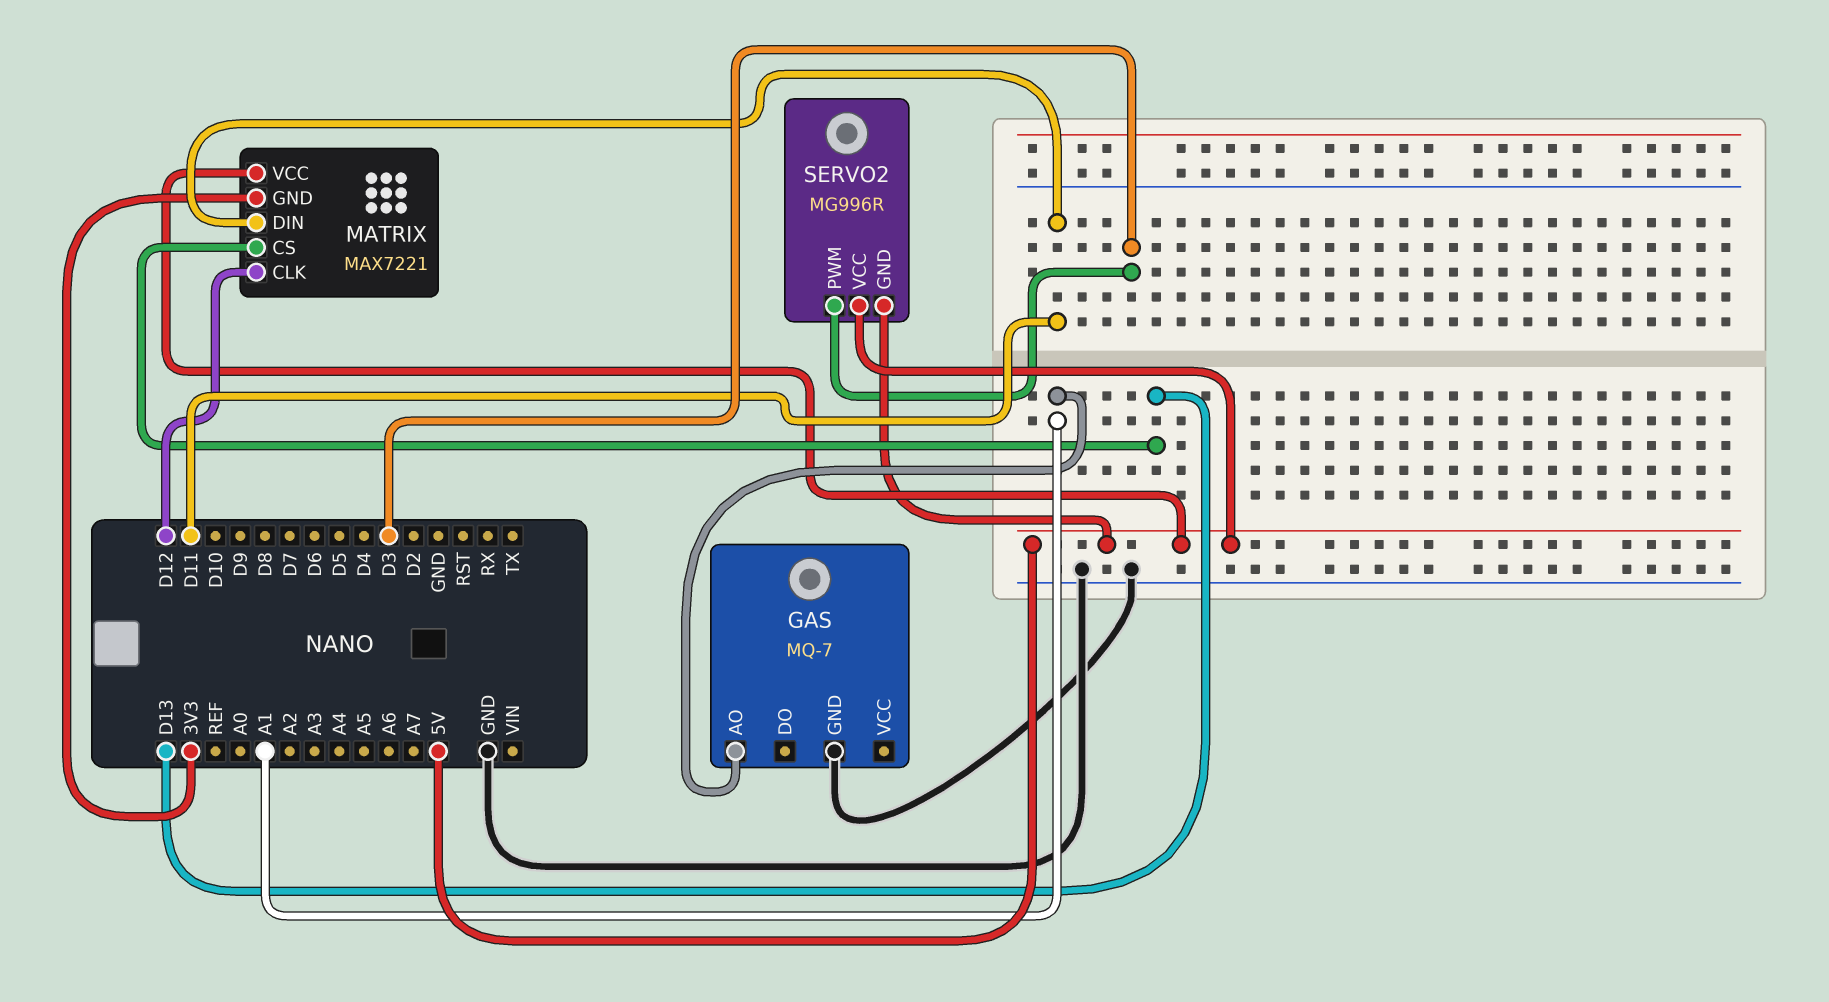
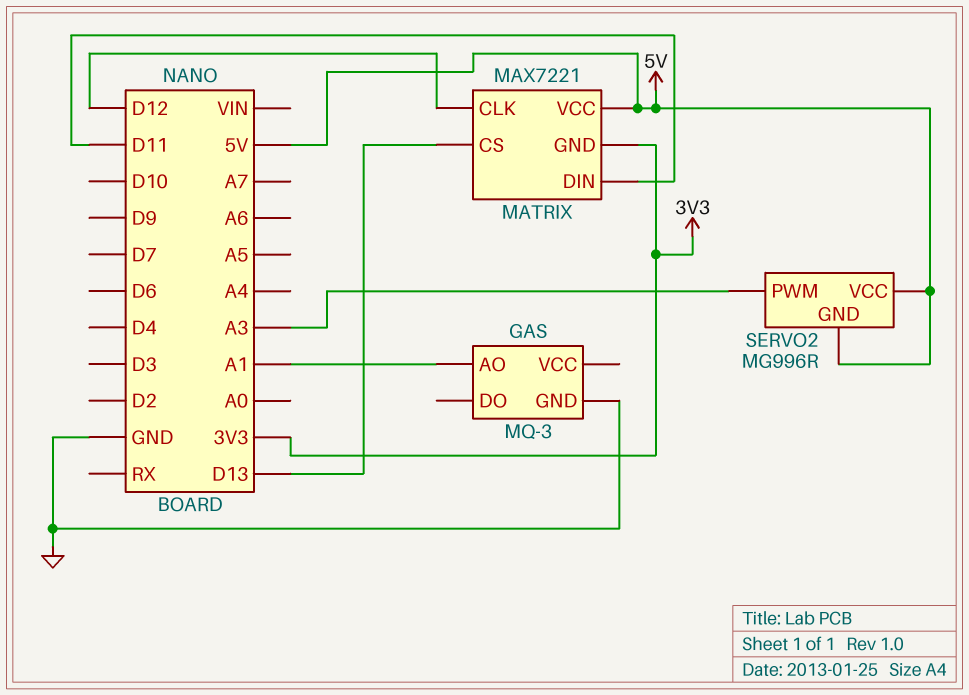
GAS: MQ-7 -> MQ-3
SERVO2 pin PWM: D3 -> A3

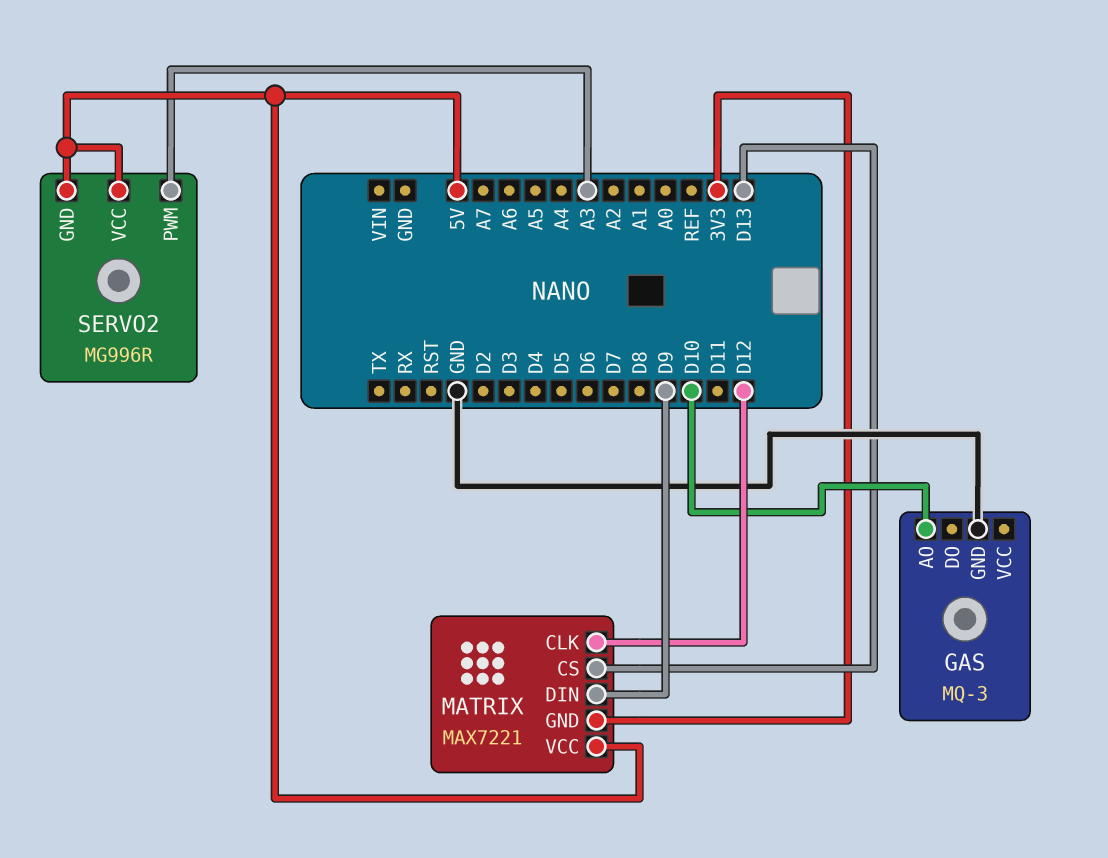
GAS pin AO: A1 -> D10
MATRIX pin DIN: D11 -> D9

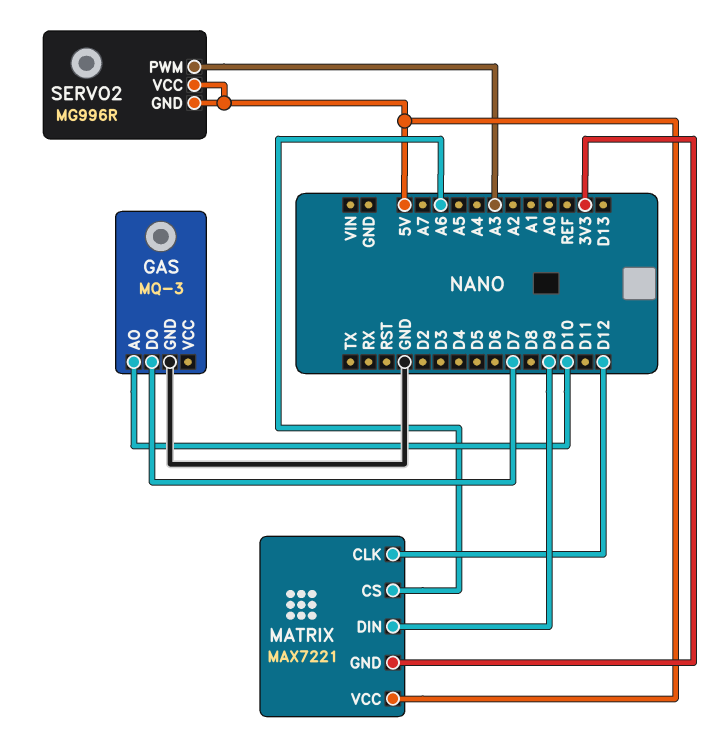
GAS pin DO: none -> D7
MATRIX pin CS: D13 -> A6

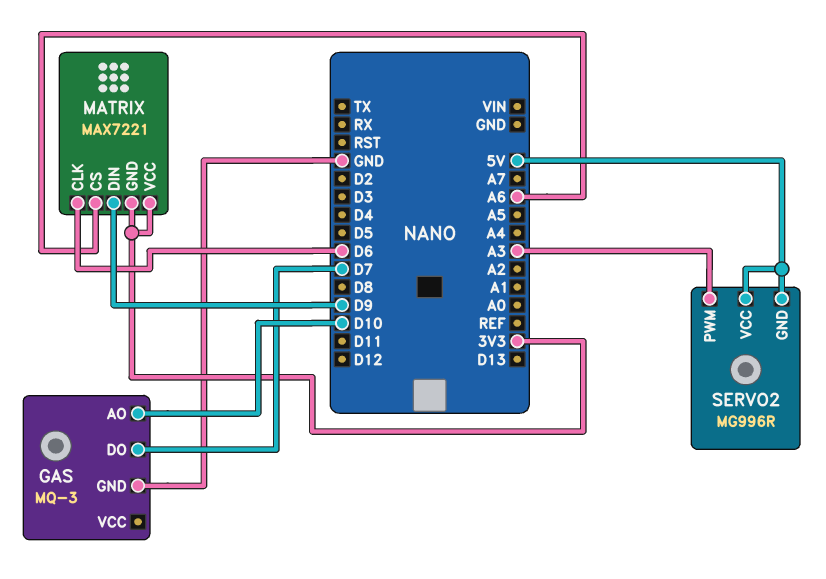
MATRIX pin CLK: D12 -> D6
MATRIX pin VCC: 5V -> 3V3

